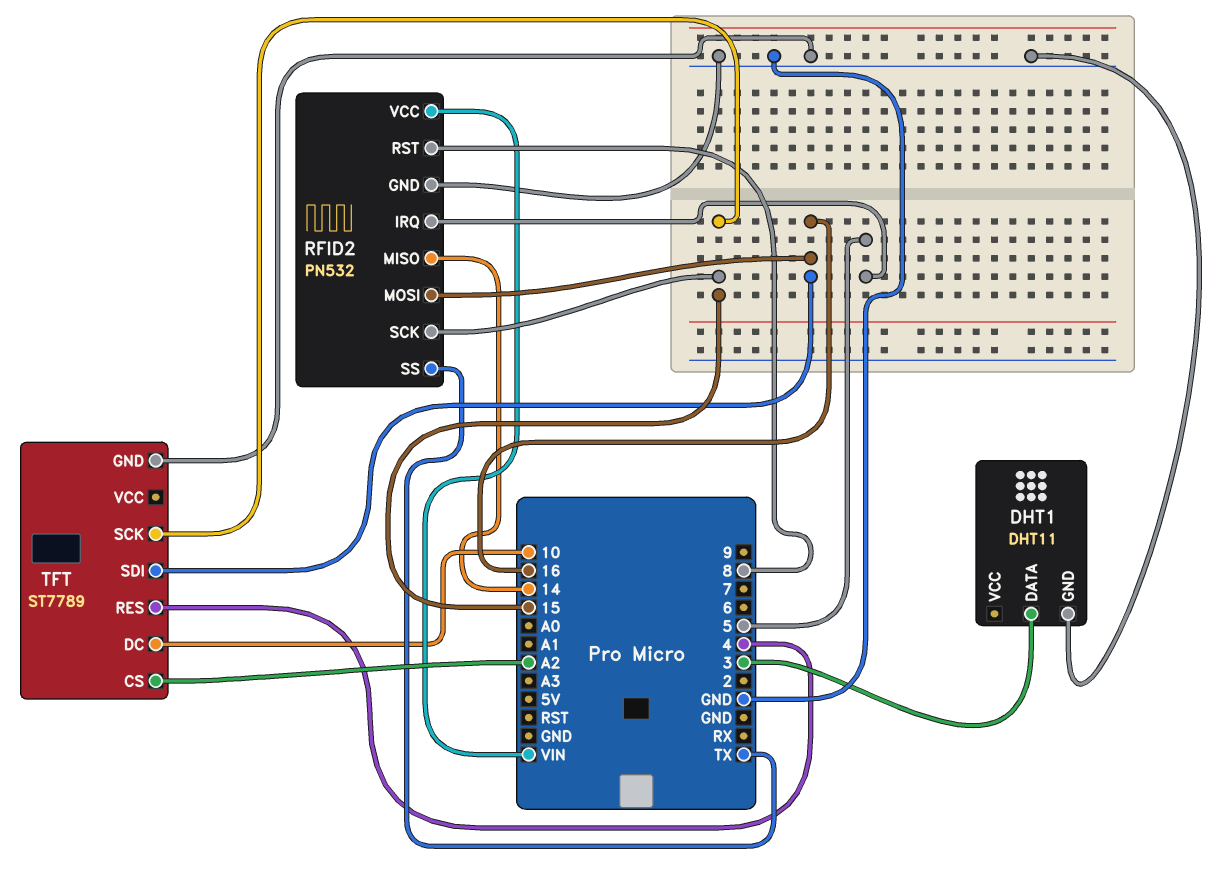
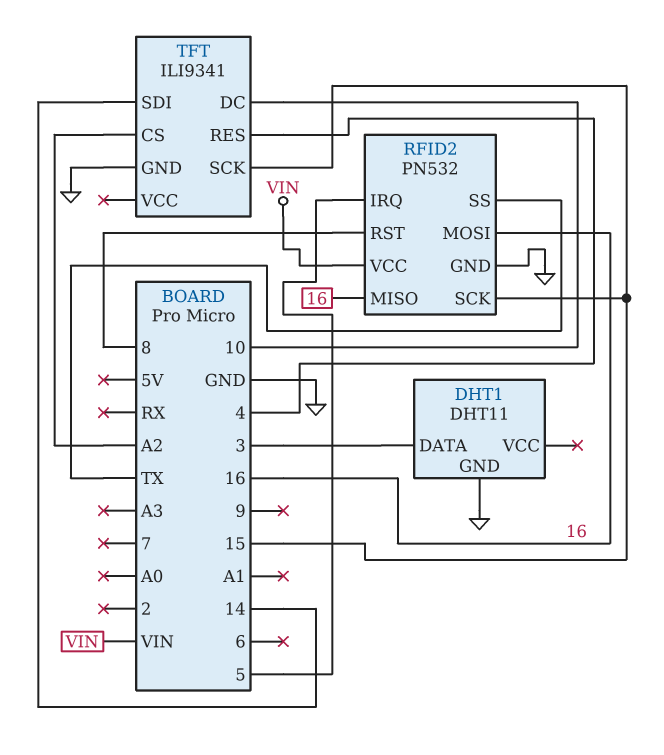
RFID2 pin MISO: 14 -> 16
TFT: ST7789 -> ILI9341
TFT pin SDI: 16 -> 14

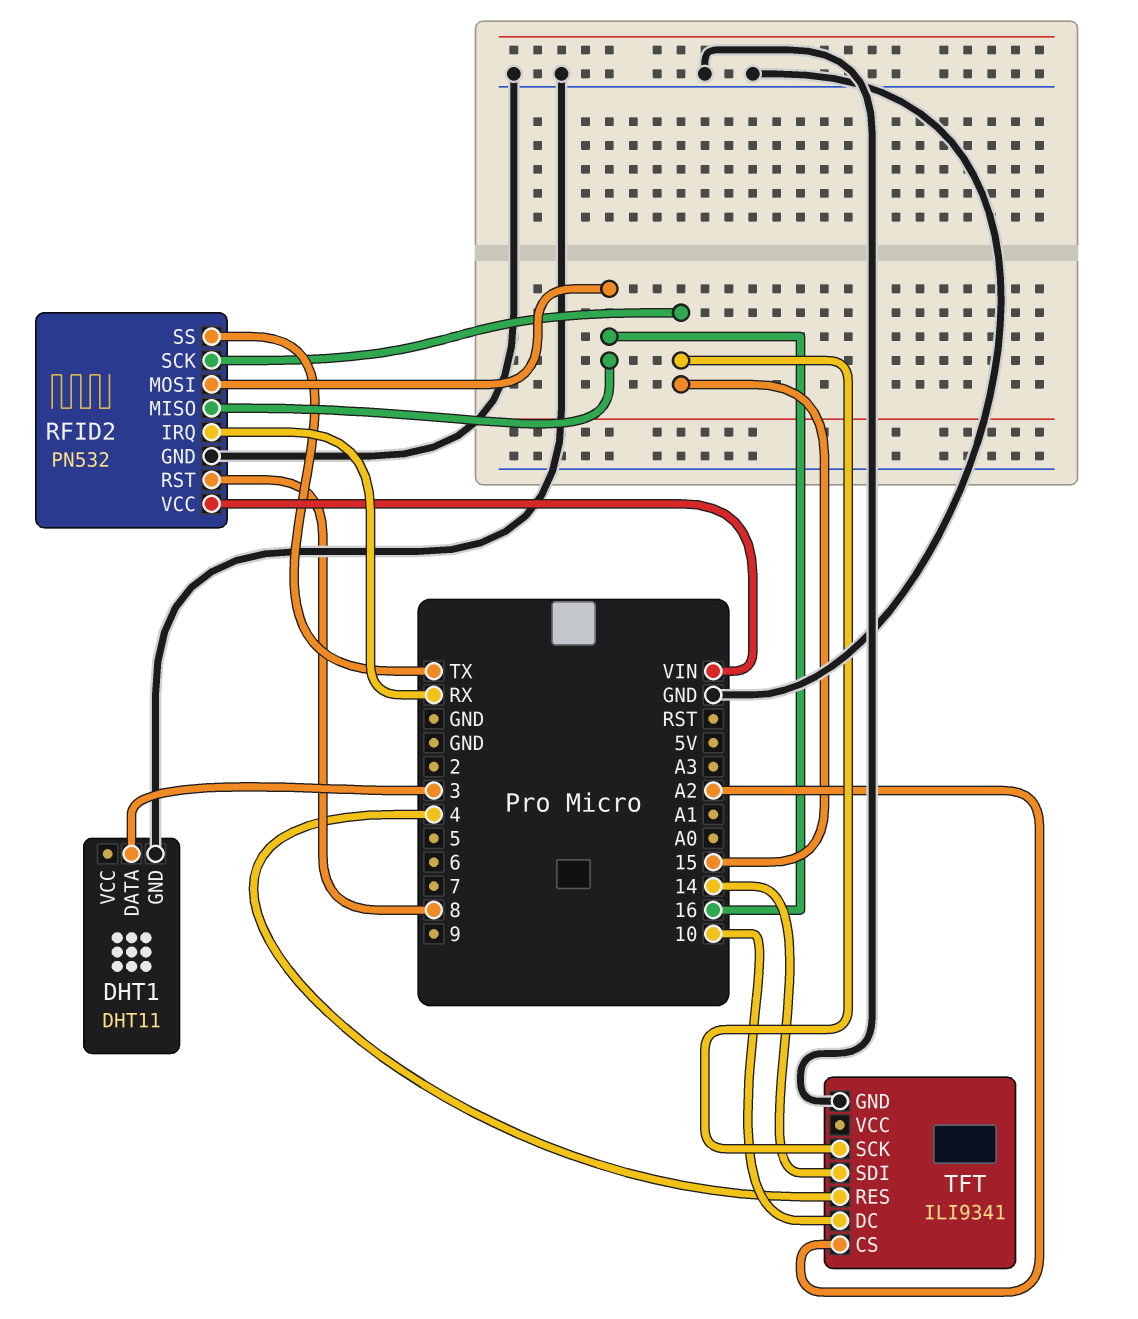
RFID2 pin IRQ: 5 -> RX

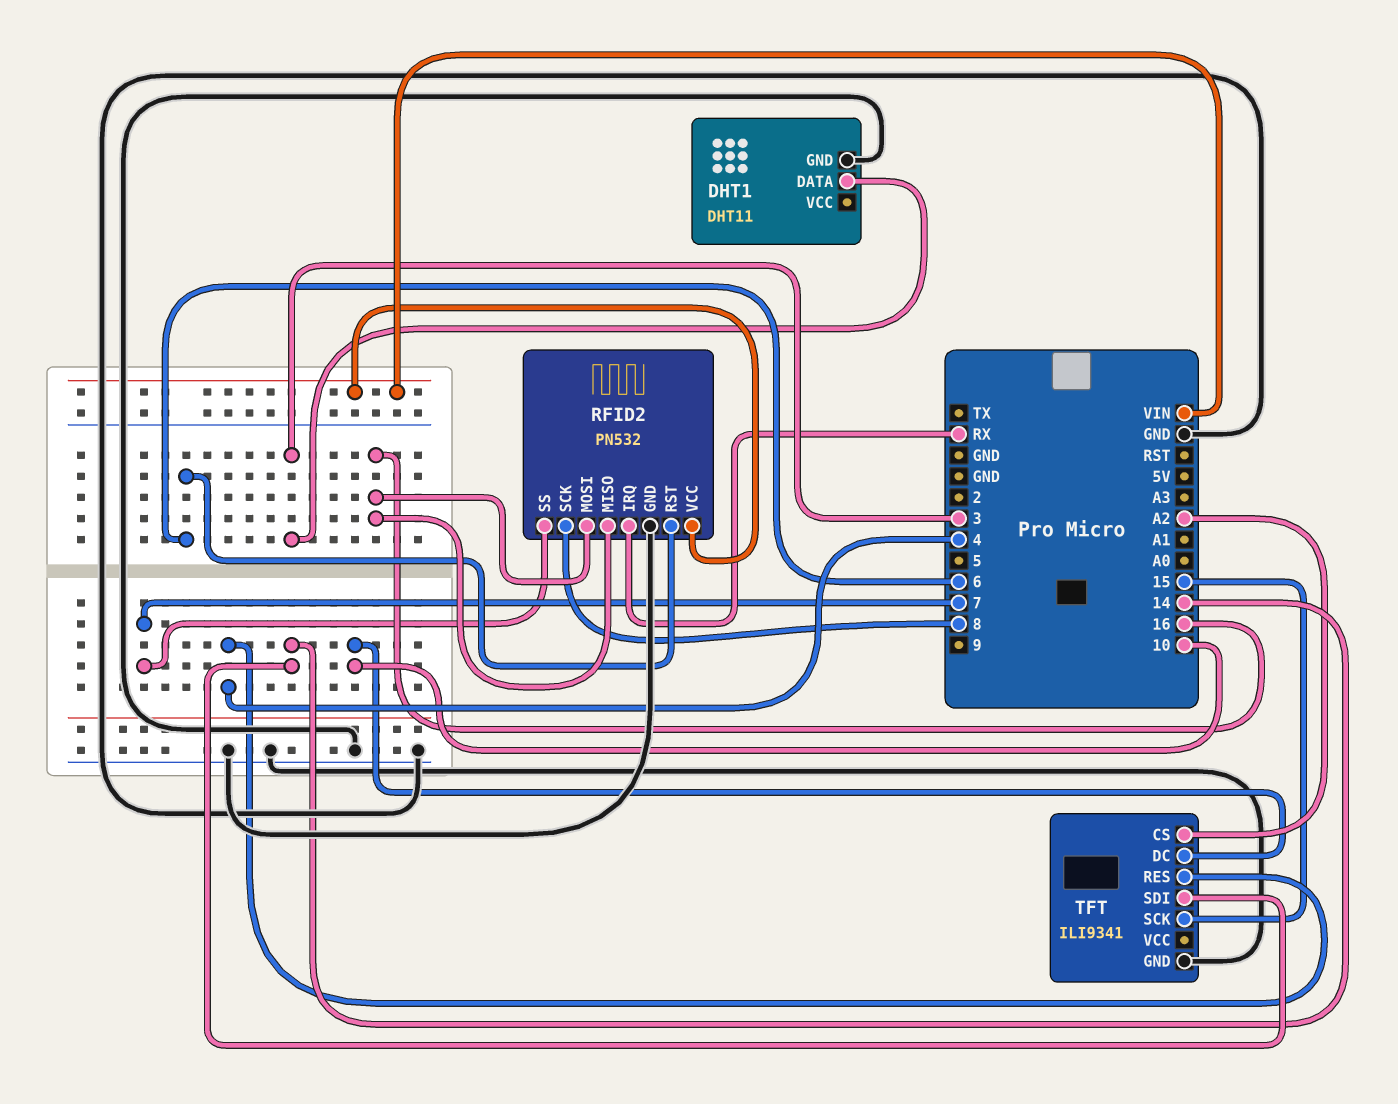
RFID2 pin RST: 8 -> 6
RFID2 pin SCK: 15 -> 8
RFID2 pin SS: TX -> 7

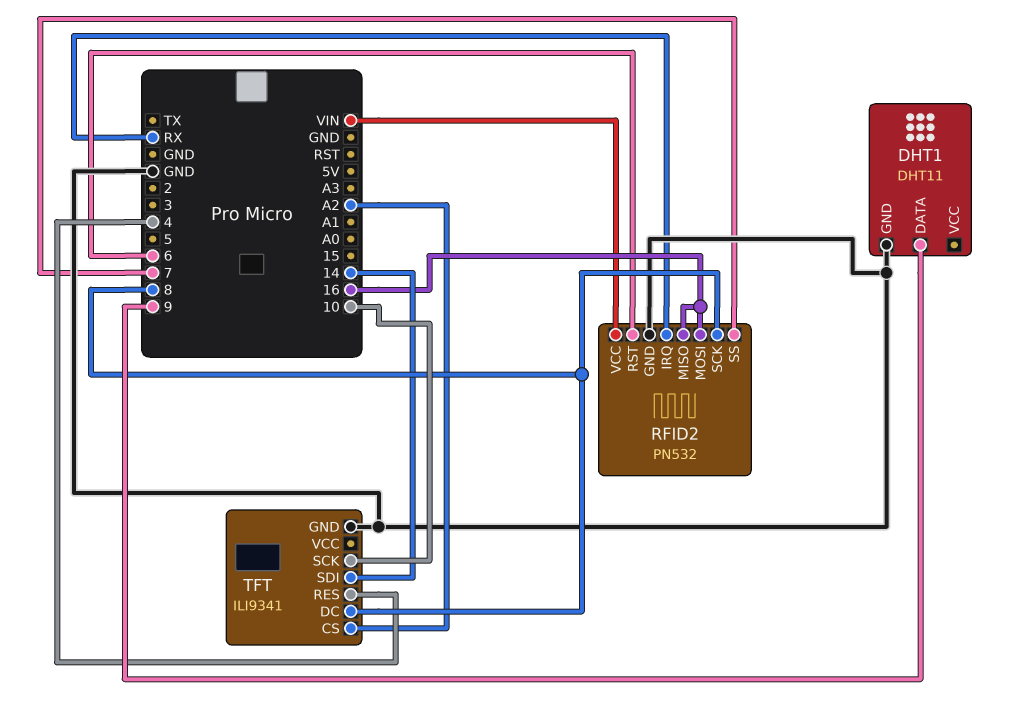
DHT1 pin DATA: 3 -> 9
TFT pin DC: 10 -> 8
TFT pin SCK: 15 -> 10

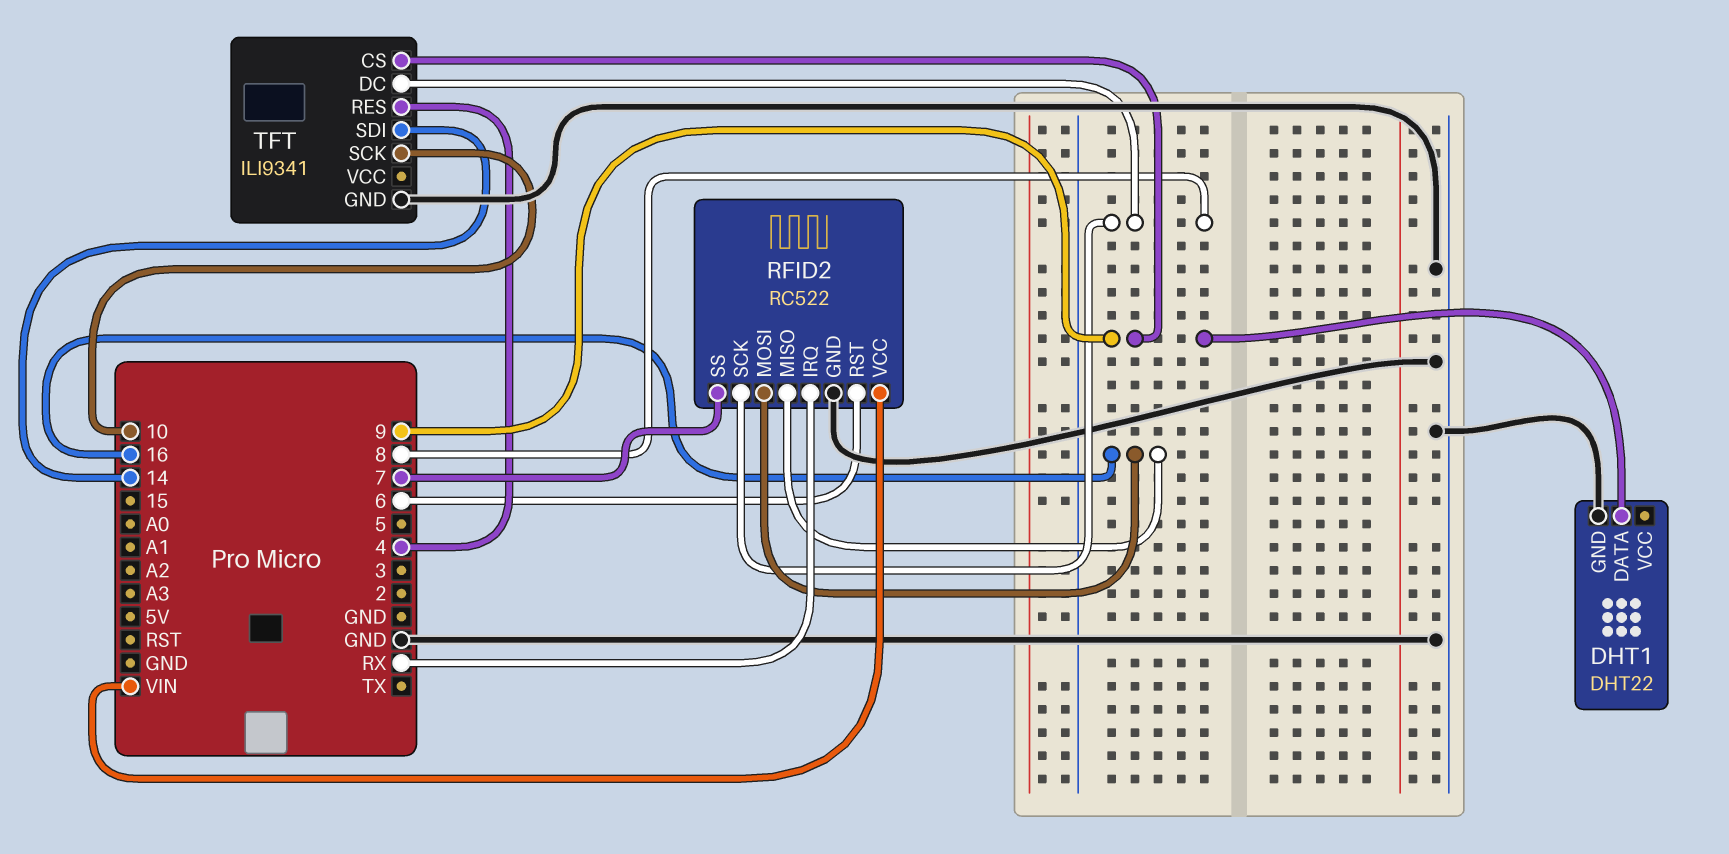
DHT1: DHT11 -> DHT22
RFID2: PN532 -> RC522
TFT pin CS: A2 -> 9

